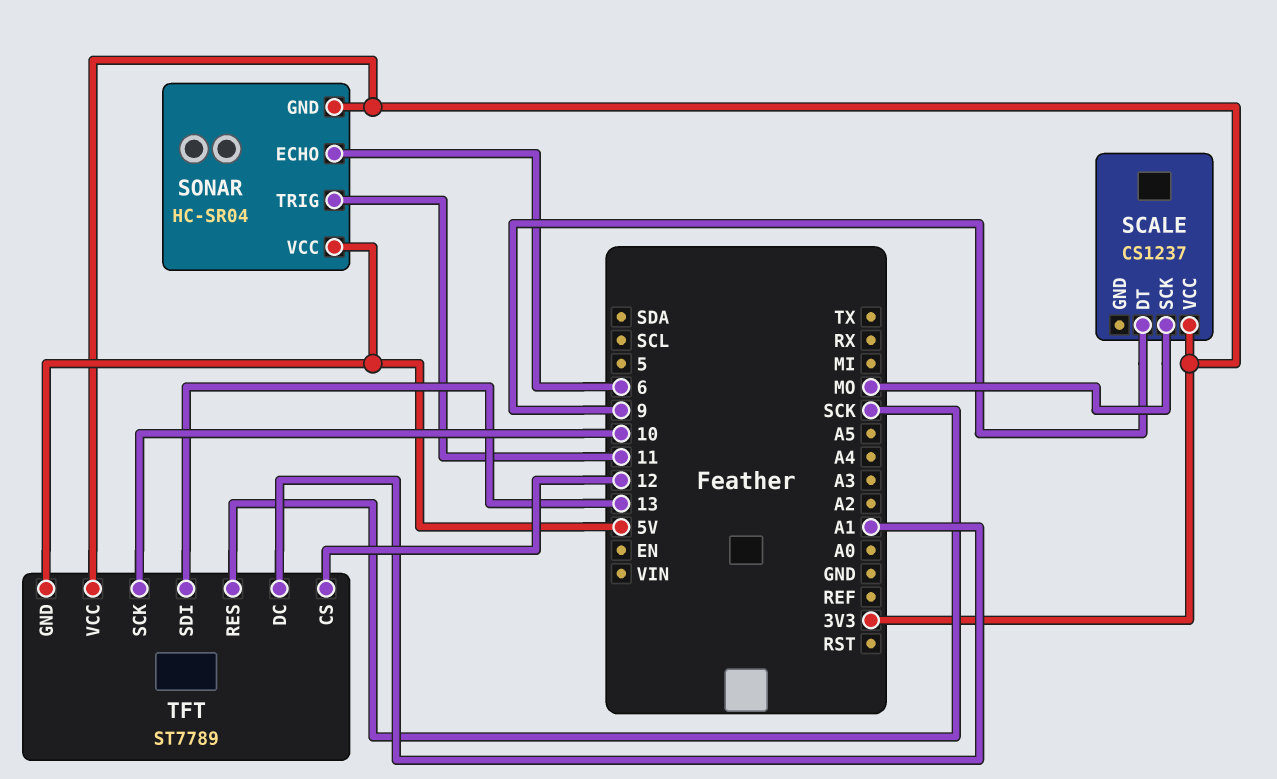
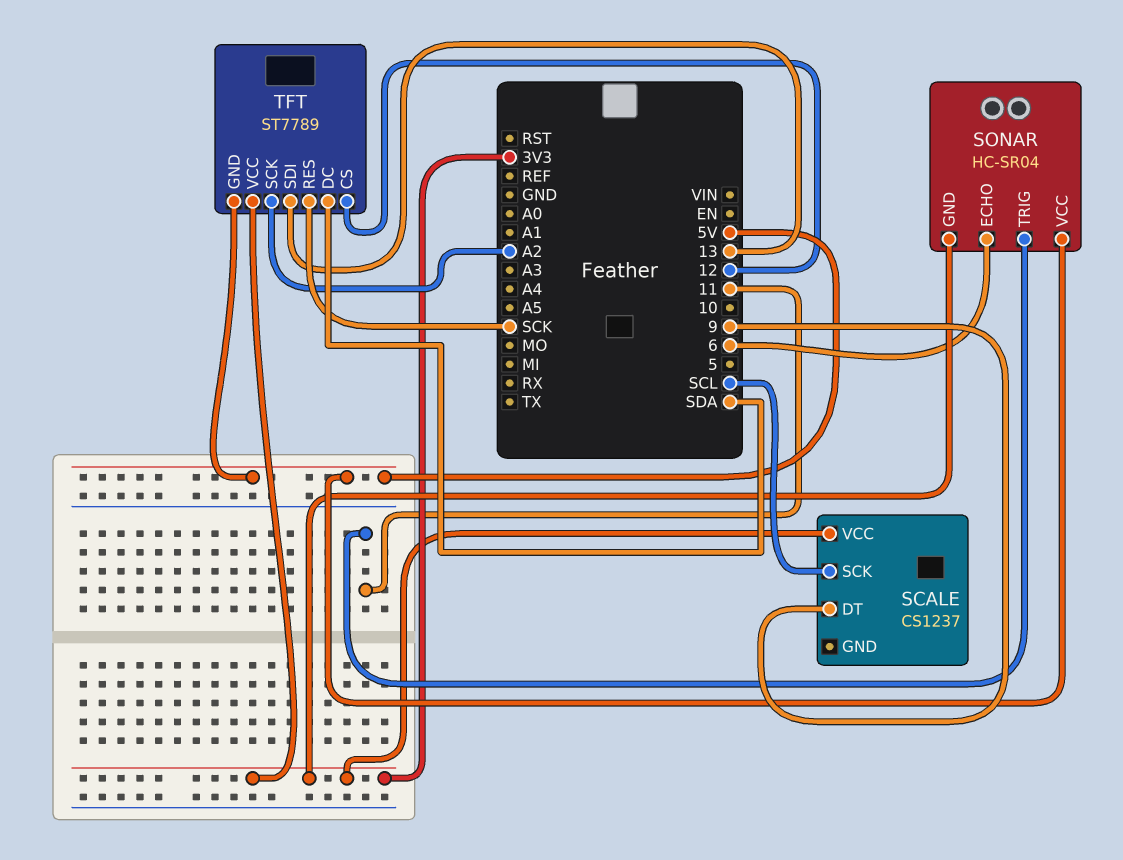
SCALE pin SCK: MO -> SCL
TFT pin DC: A1 -> SDA
TFT pin SCK: 10 -> A2

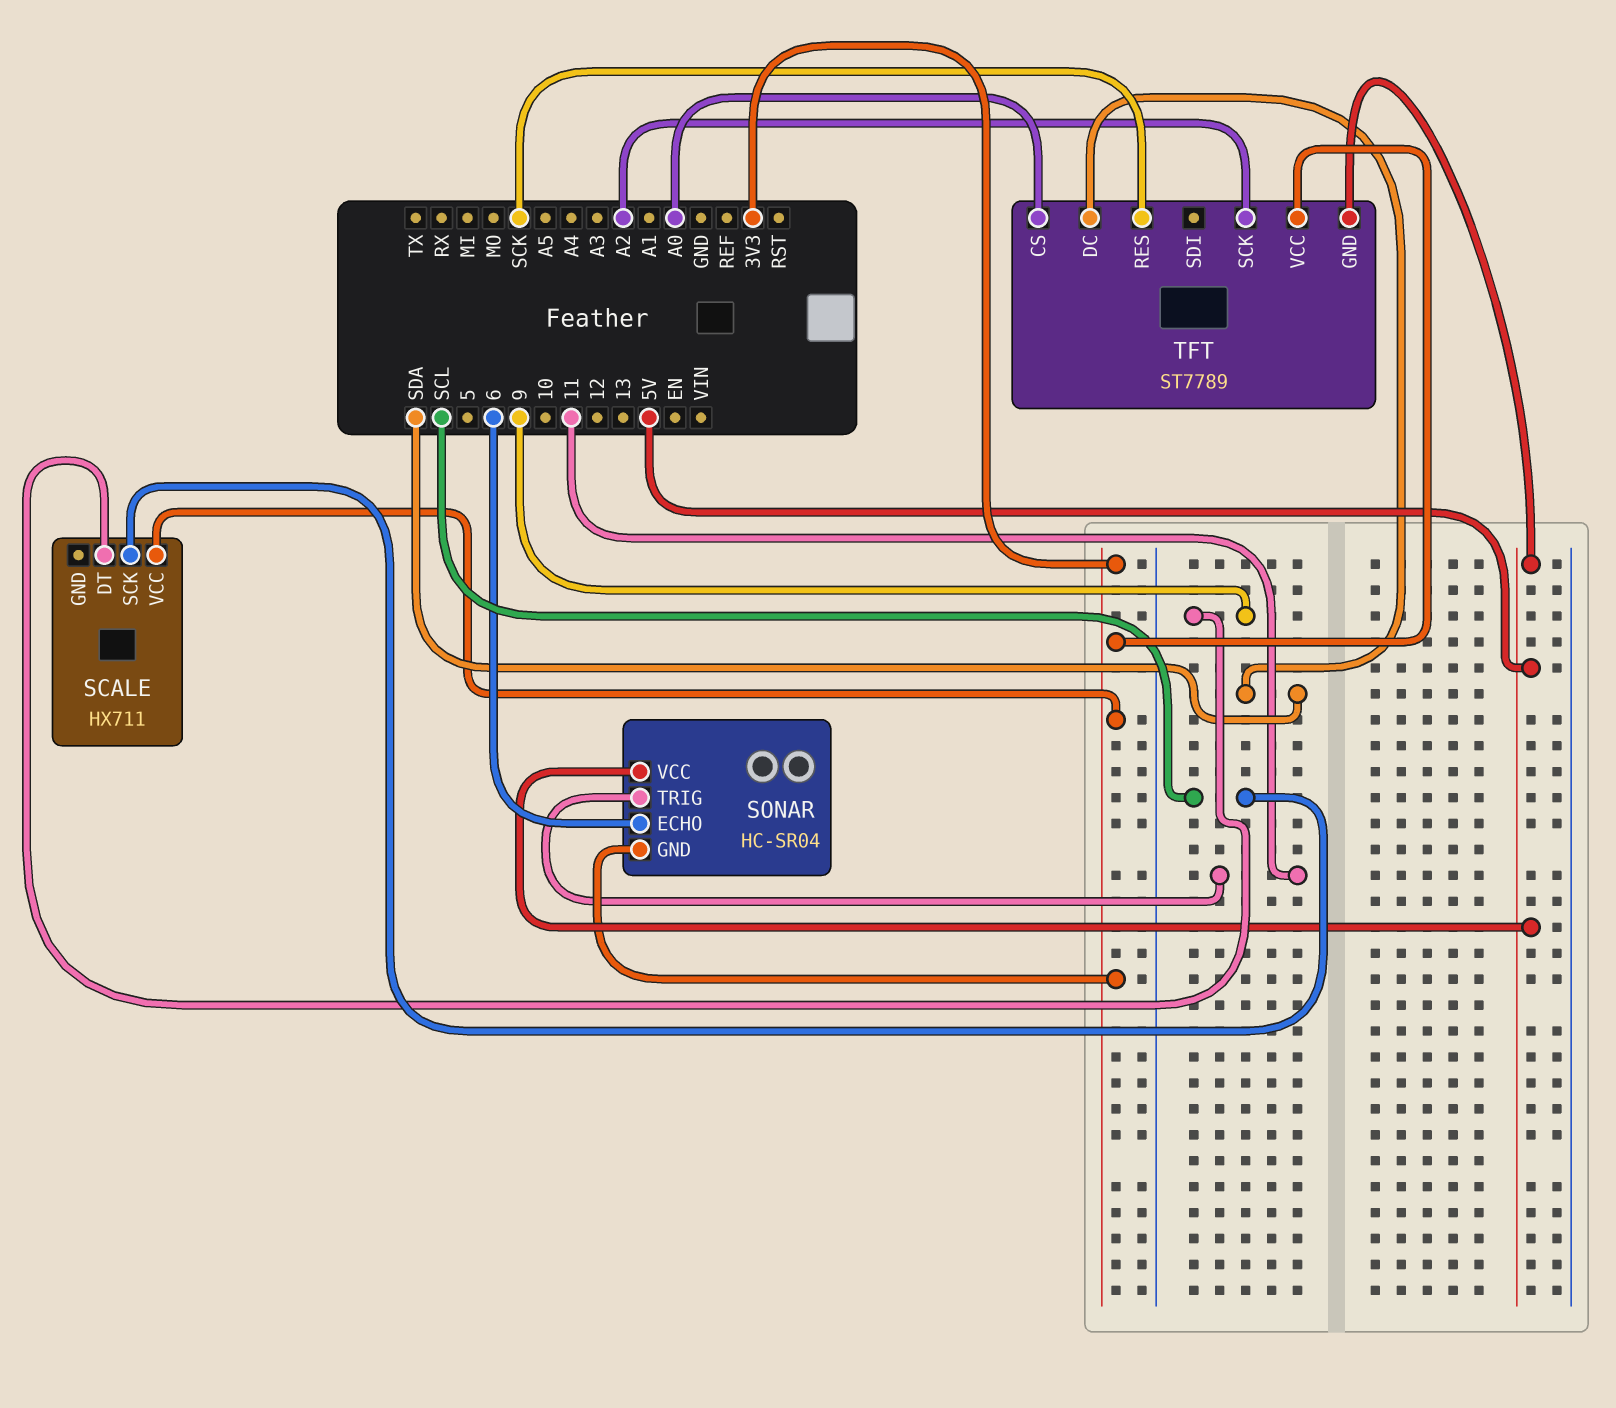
SCALE: CS1237 -> HX711
TFT pin CS: 12 -> A0
TFT pin SDI: 13 -> none

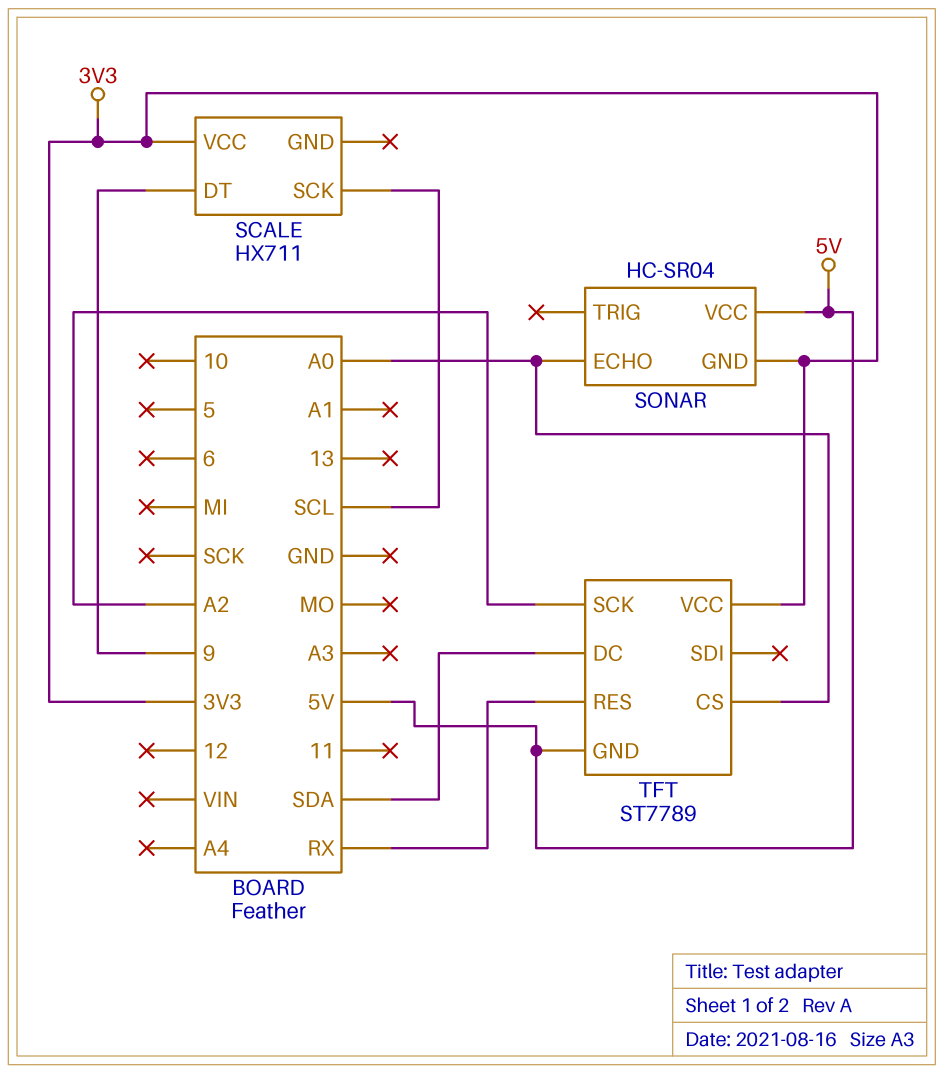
SONAR pin ECHO: 6 -> A0
SONAR pin TRIG: 11 -> none
TFT pin RES: SCK -> RX

